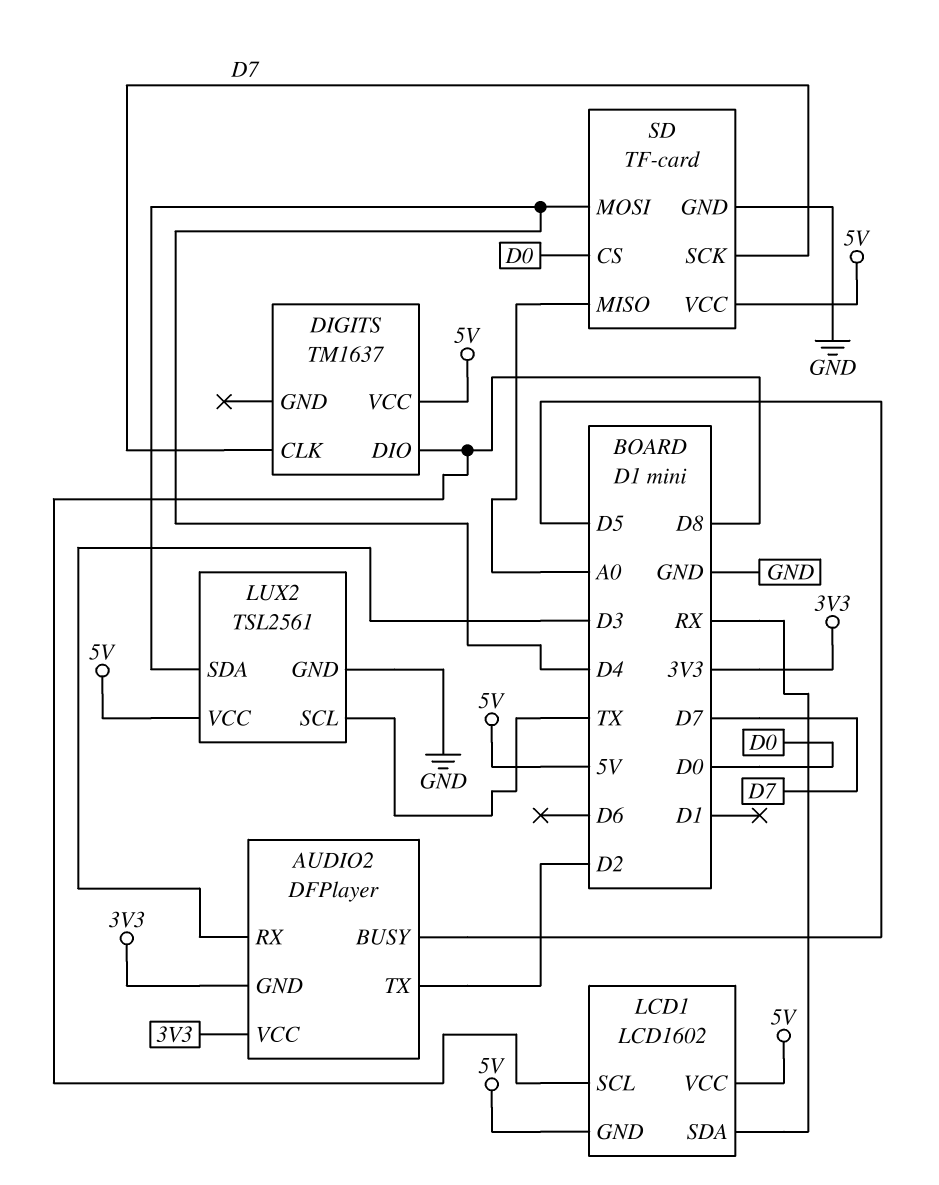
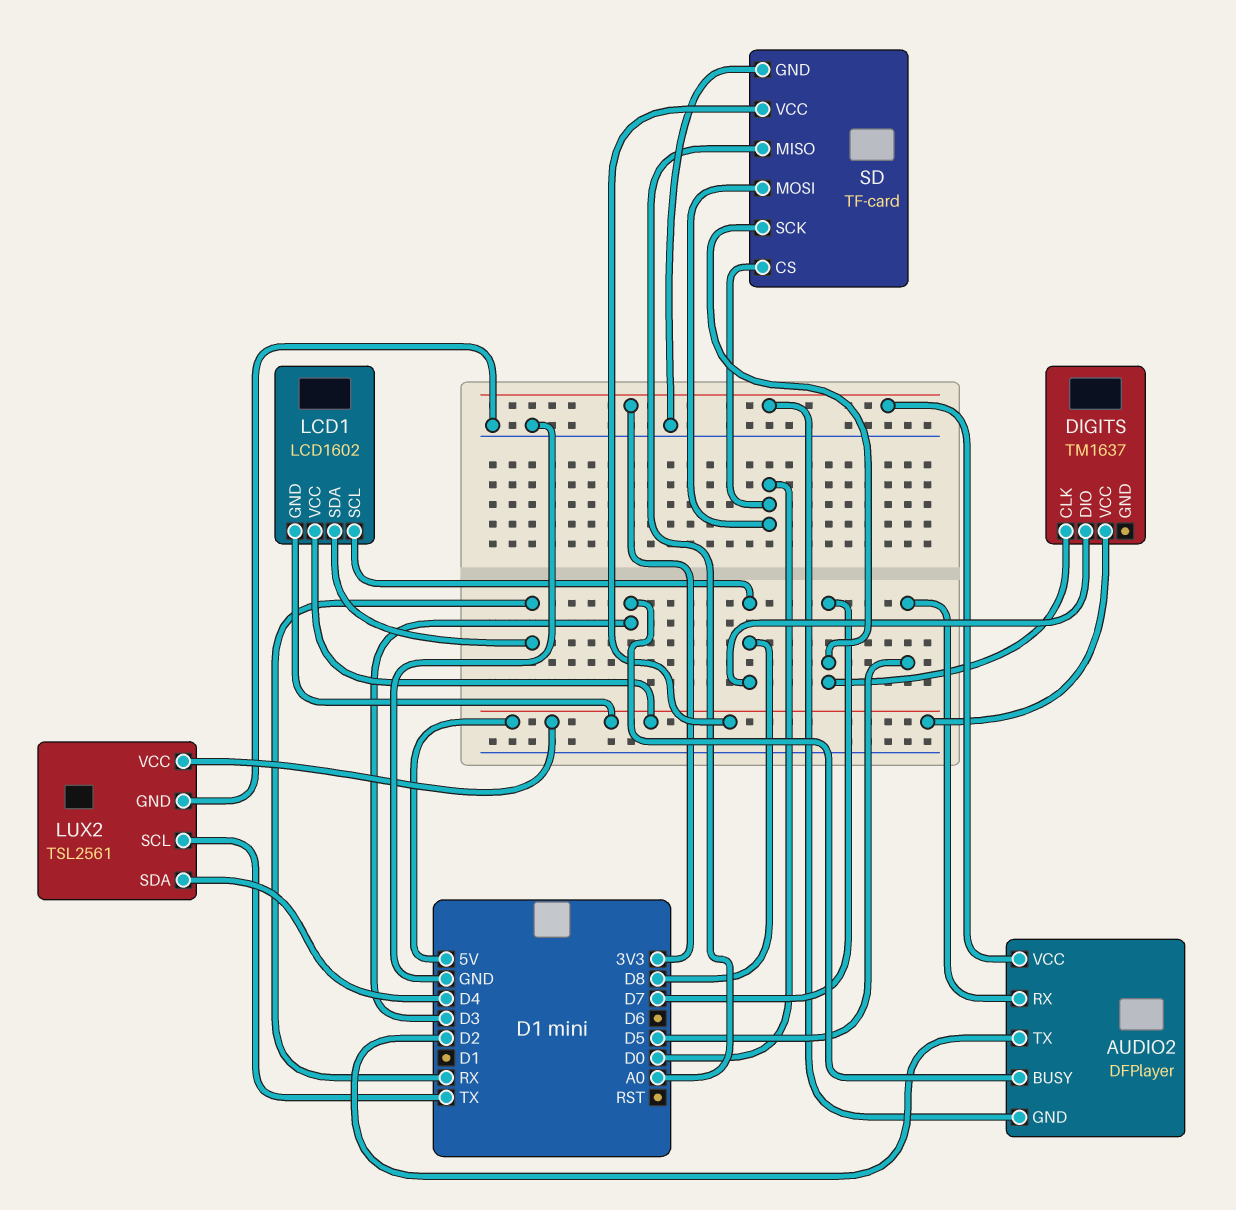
AUDIO2 pin BUSY: D5 -> D3
AUDIO2 pin RX: D3 -> D5
SD pin MOSI: D4 -> D0

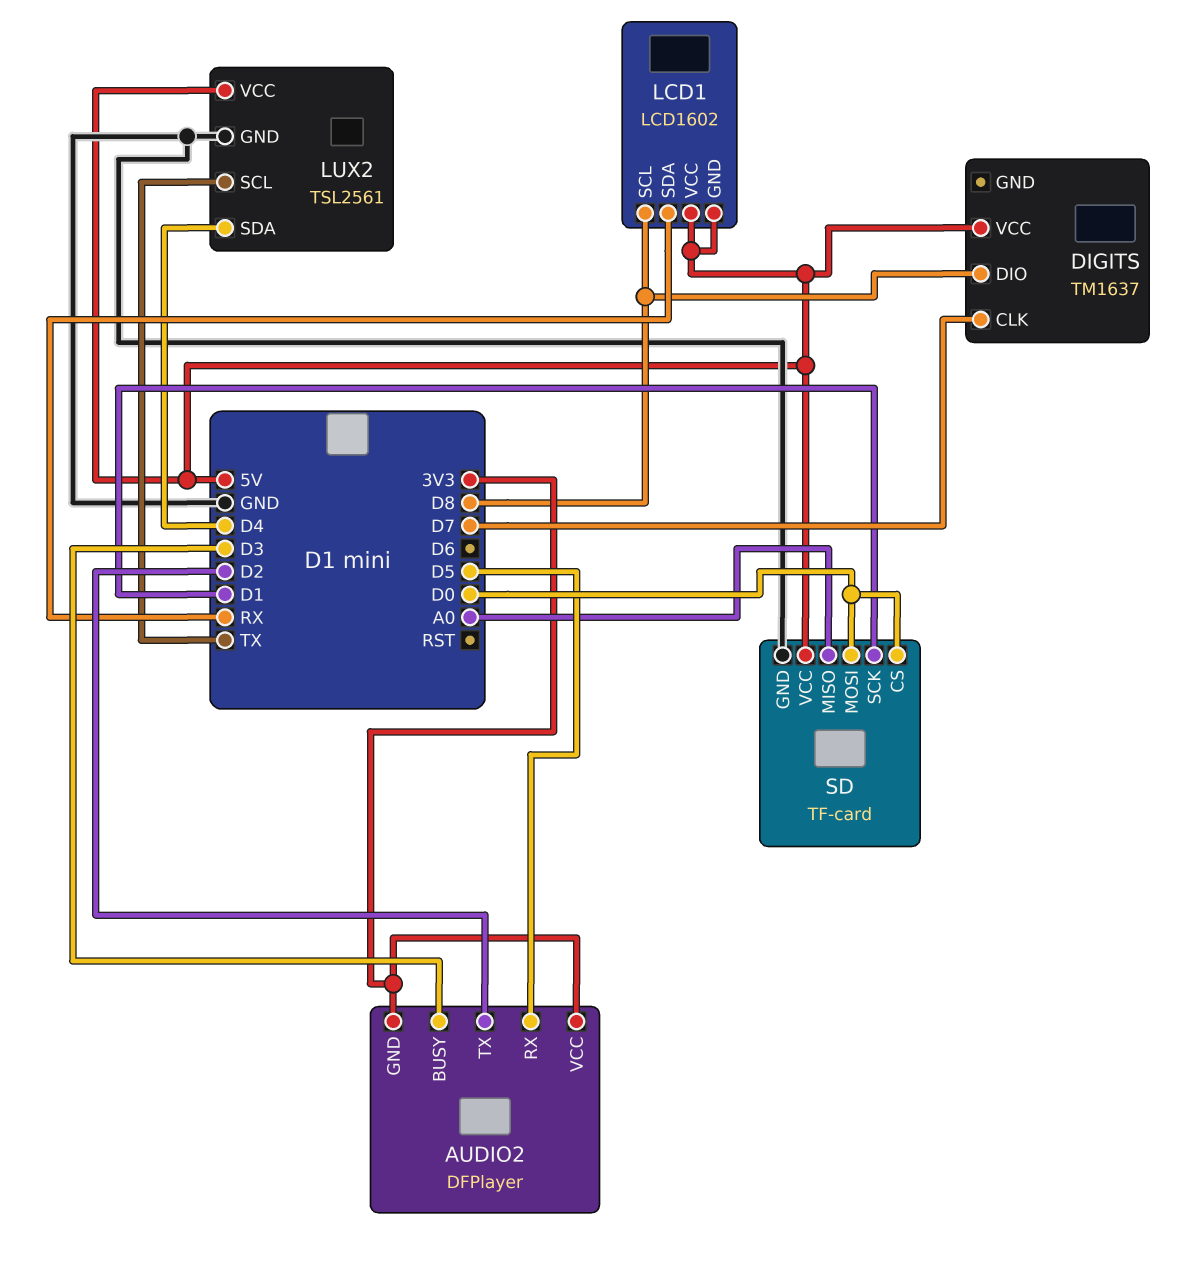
SD pin SCK: D7 -> D1

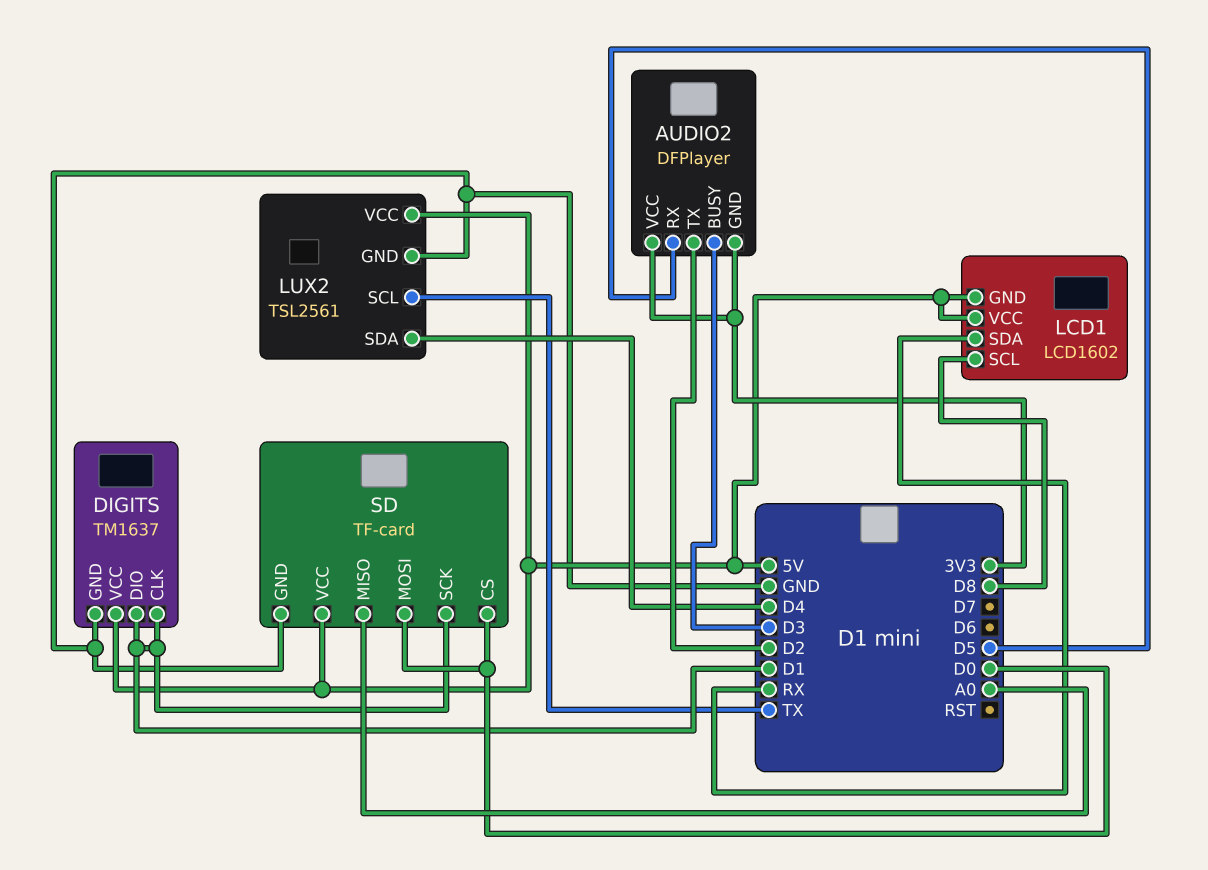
DIGITS pin CLK: D7 -> D1
DIGITS pin DIO: D8 -> D1
DIGITS pin GND: none -> GND

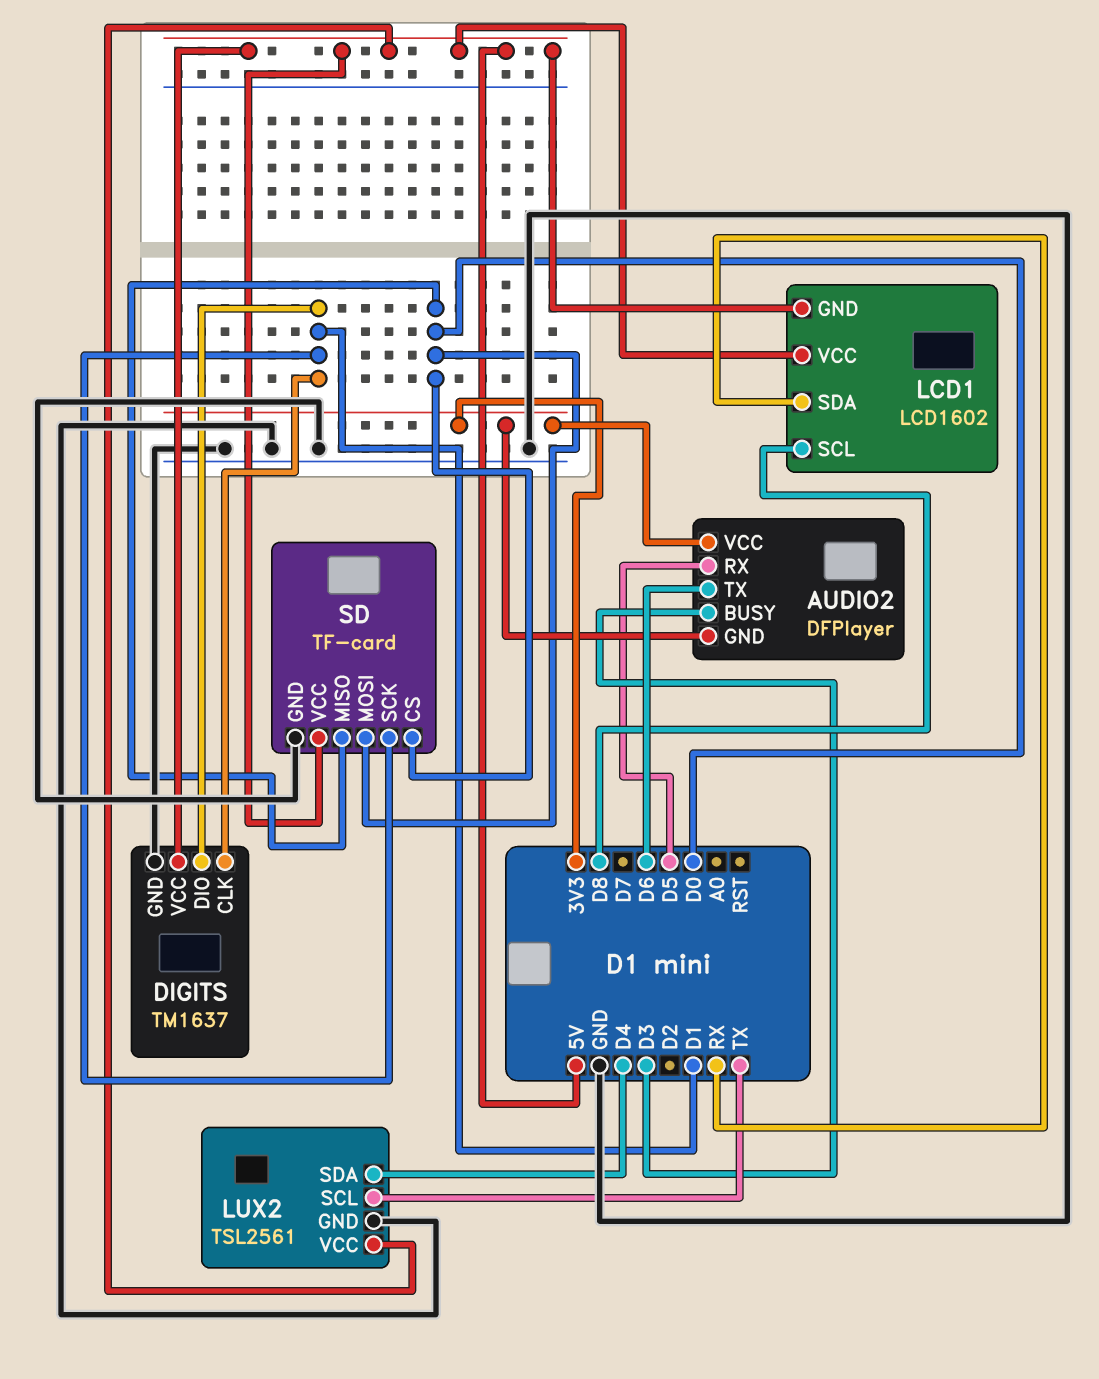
AUDIO2 pin TX: D2 -> D6
SD pin MISO: A0 -> D0

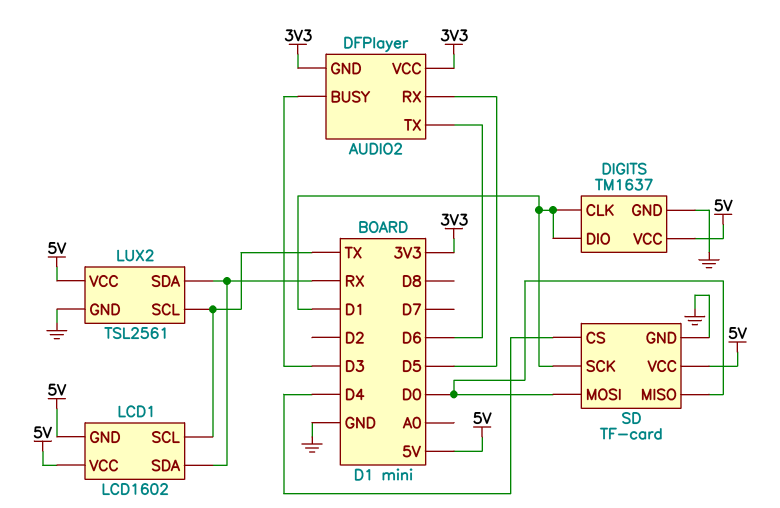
LCD1 pin SCL: D8 -> TX
LUX2 pin SDA: D4 -> RX
SD pin CS: D0 -> D4

